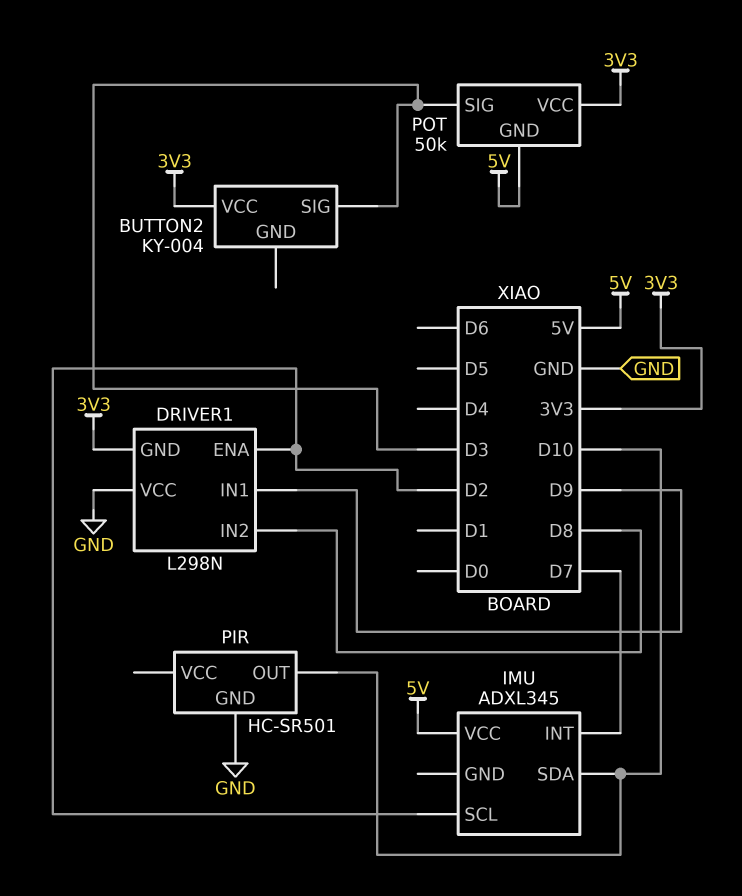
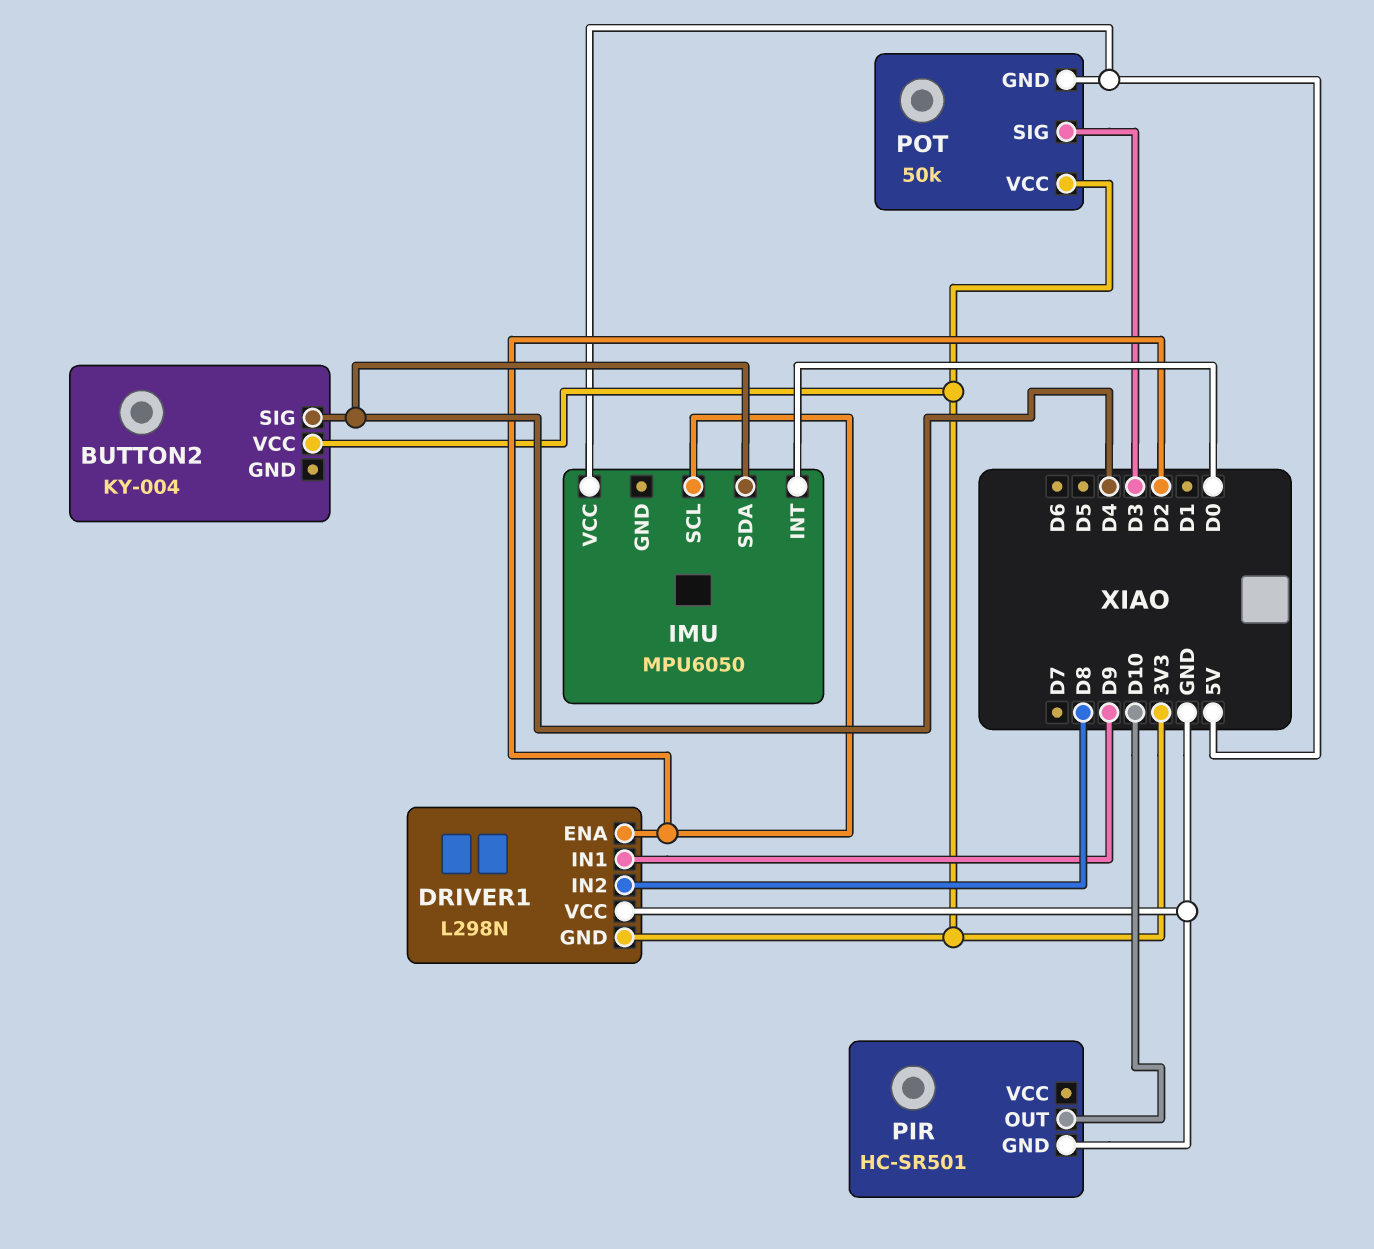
BUTTON2 pin SIG: D3 -> D4
IMU: ADXL345 -> MPU6050
IMU pin INT: D7 -> D0
IMU pin SDA: D10 -> D4

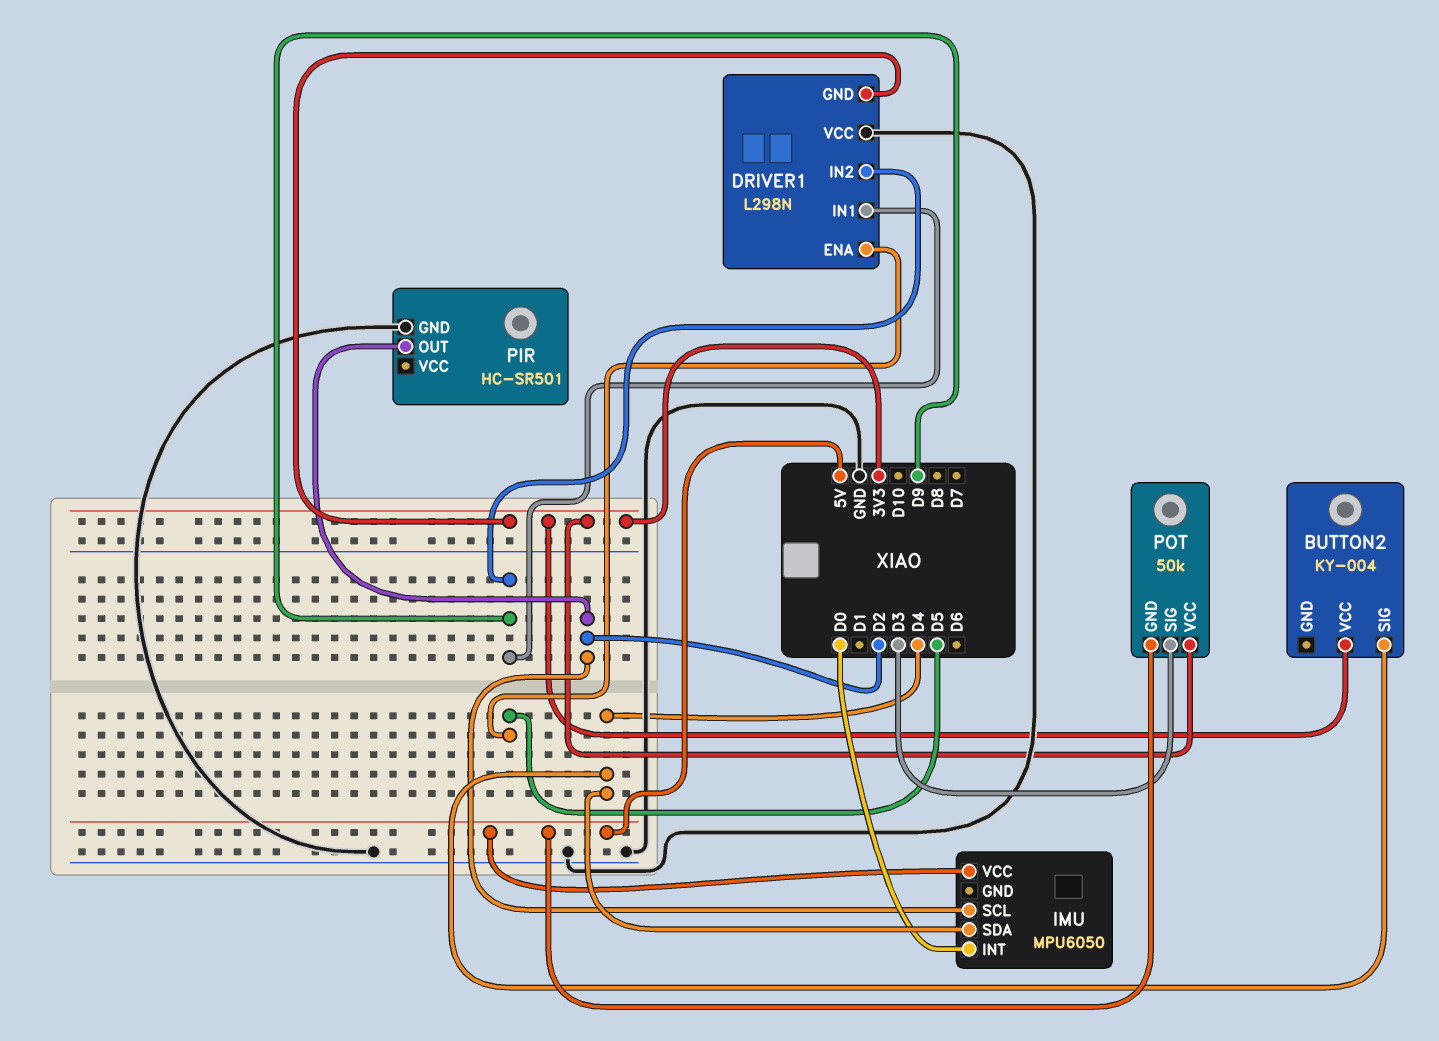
DRIVER1 pin ENA: D2 -> D5
DRIVER1 pin IN2: D8 -> D9
PIR pin OUT: D10 -> D2

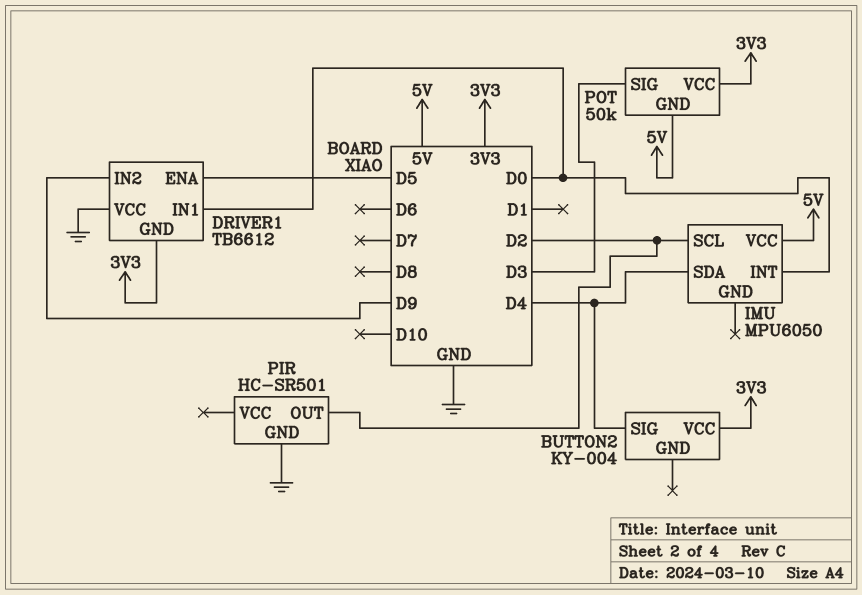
DRIVER1: L298N -> TB6612
DRIVER1 pin IN1: D9 -> D0

